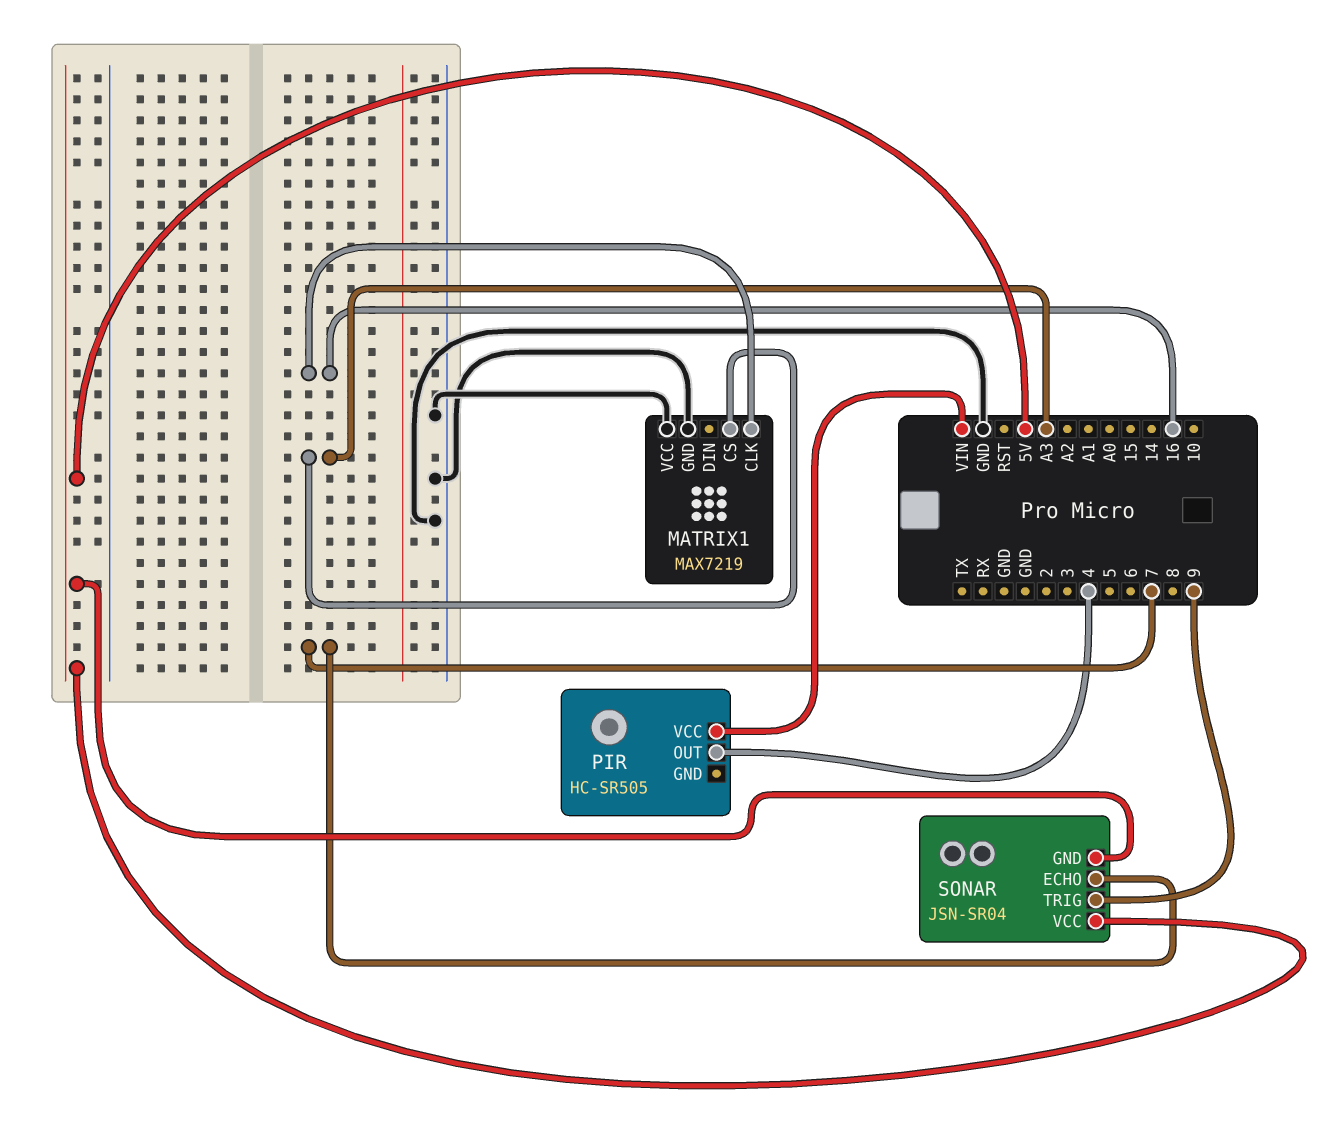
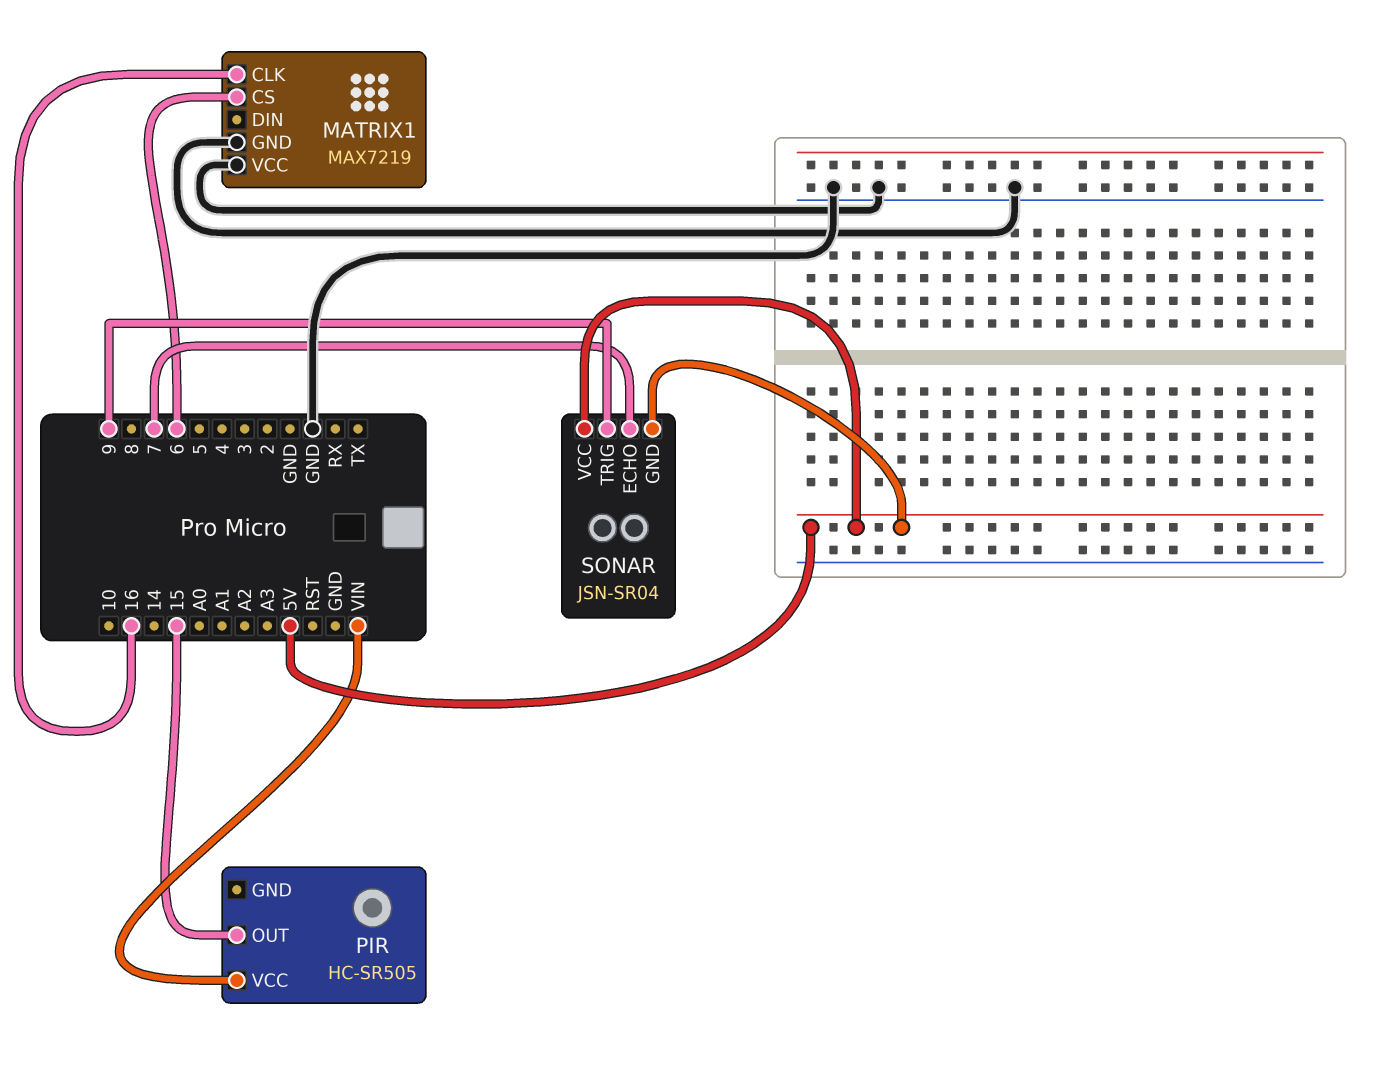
MATRIX1 pin CS: A3 -> 6
PIR pin OUT: 4 -> 15

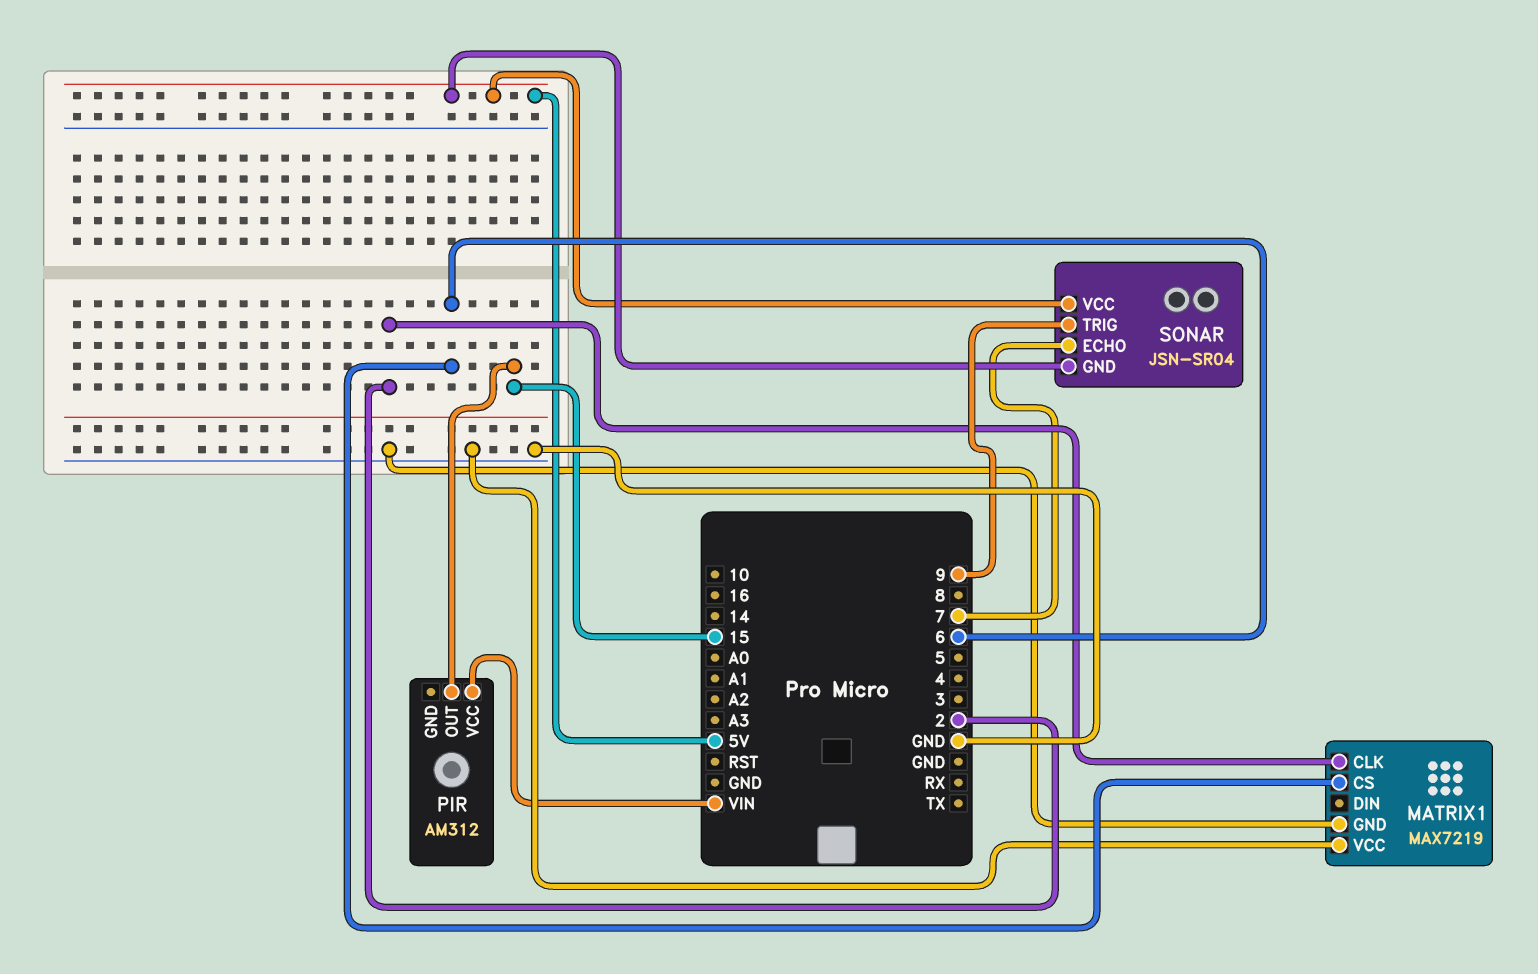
MATRIX1 pin CLK: 16 -> 2
PIR: HC-SR505 -> AM312

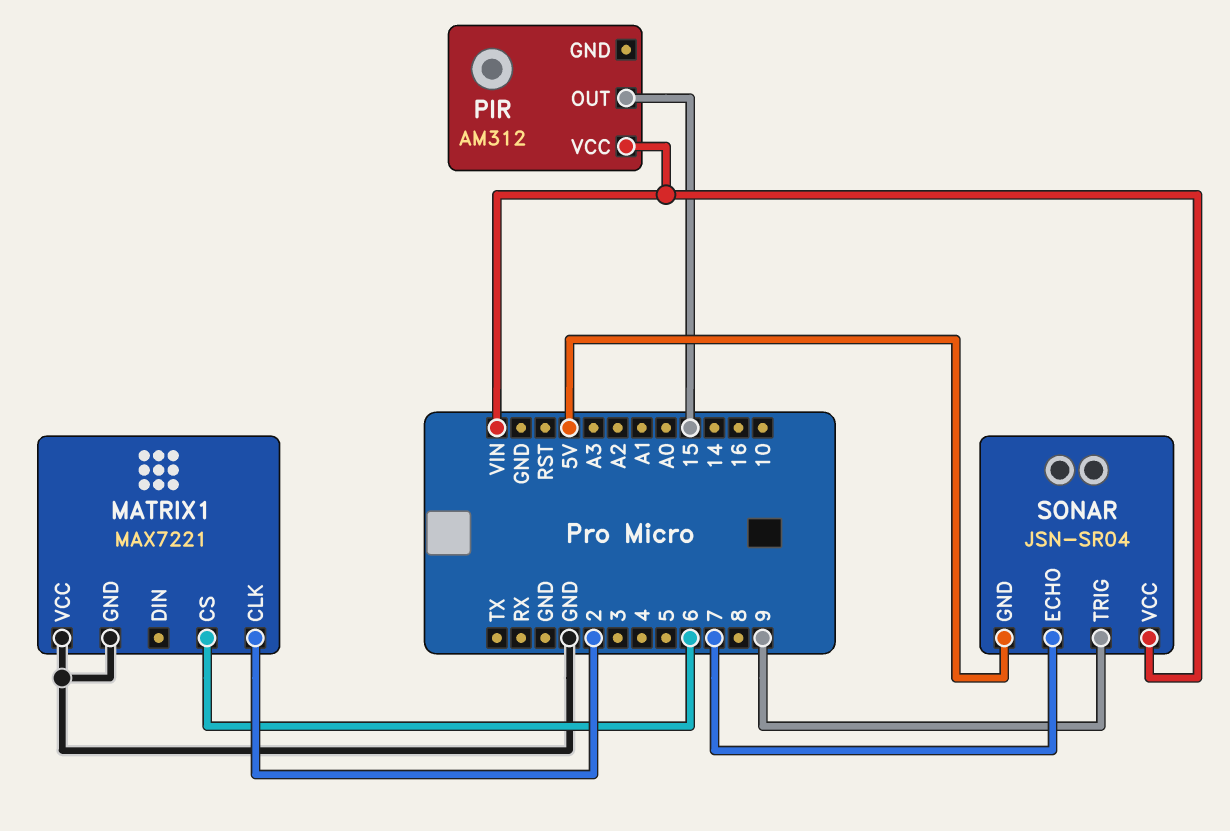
MATRIX1: MAX7219 -> MAX7221
SONAR pin VCC: 5V -> VIN

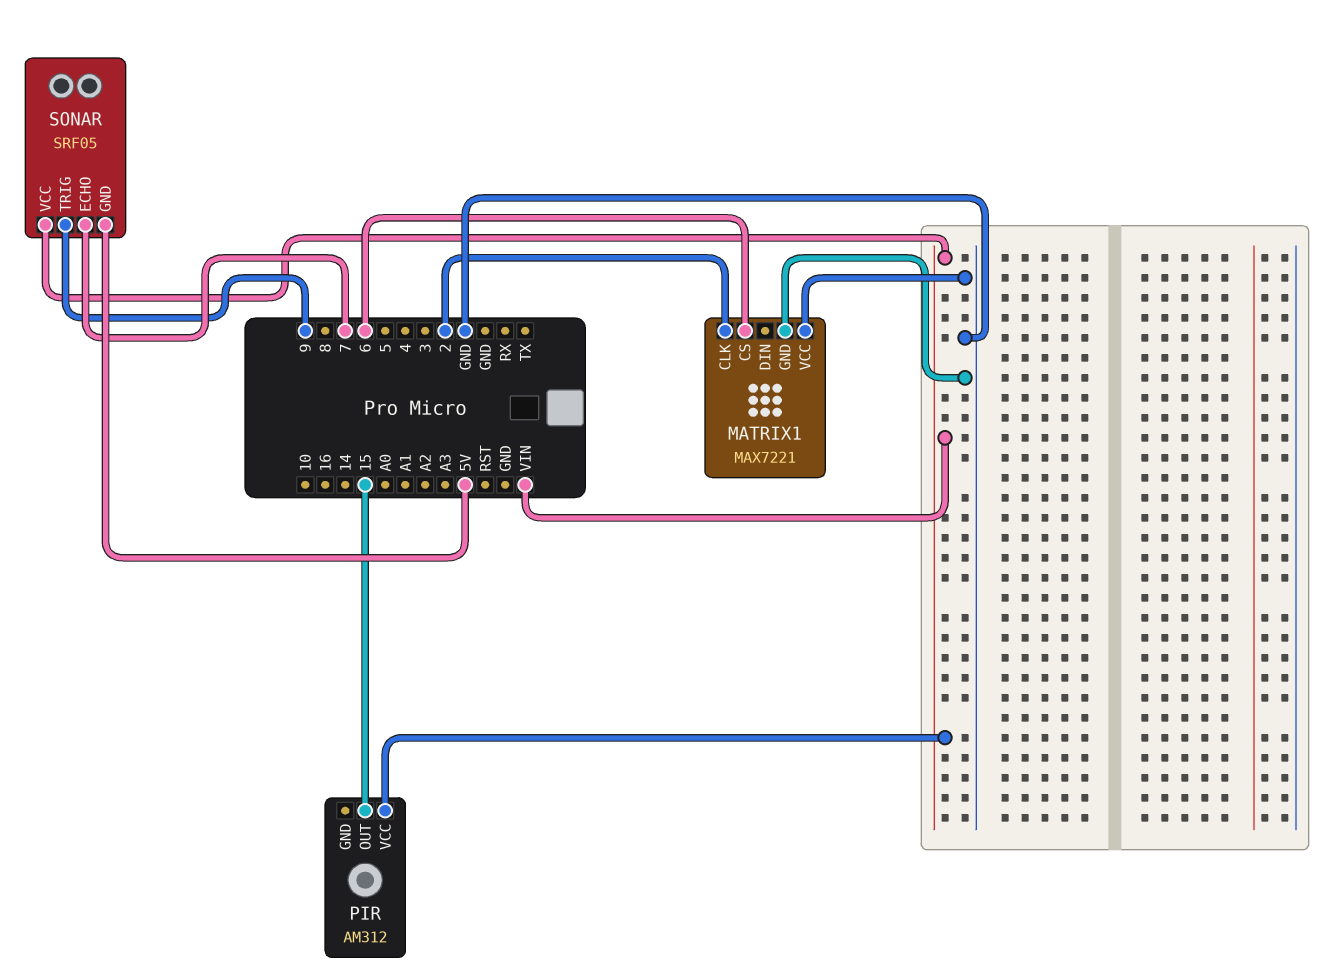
SONAR: JSN-SR04 -> SRF05

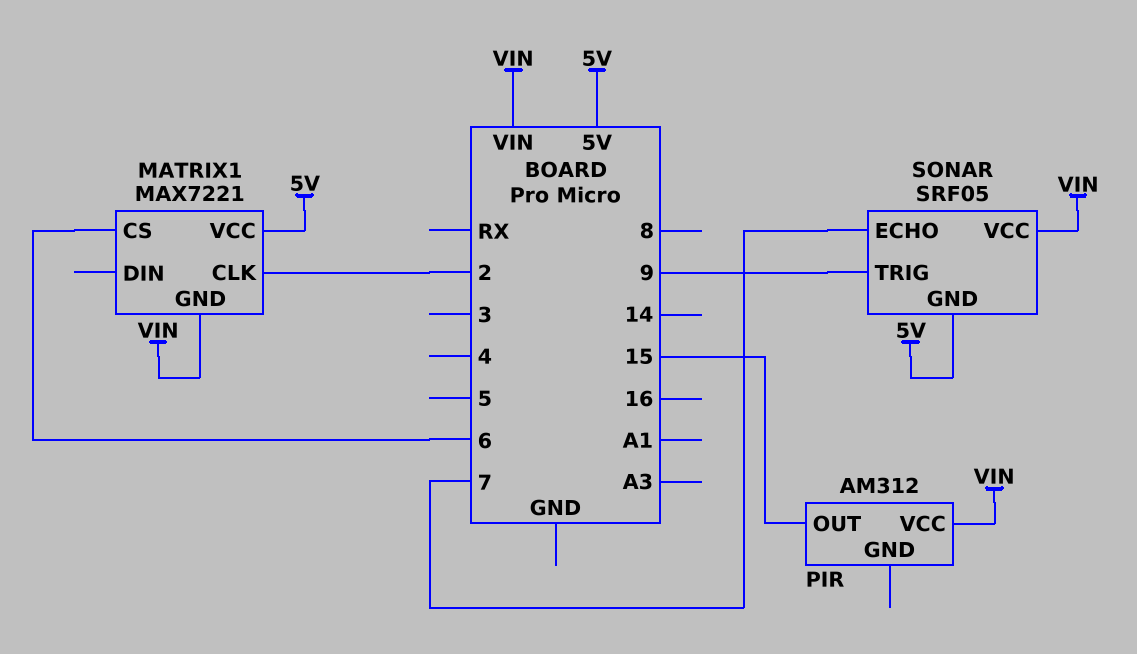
MATRIX1 pin GND: GND -> VIN
MATRIX1 pin VCC: GND -> 5V

